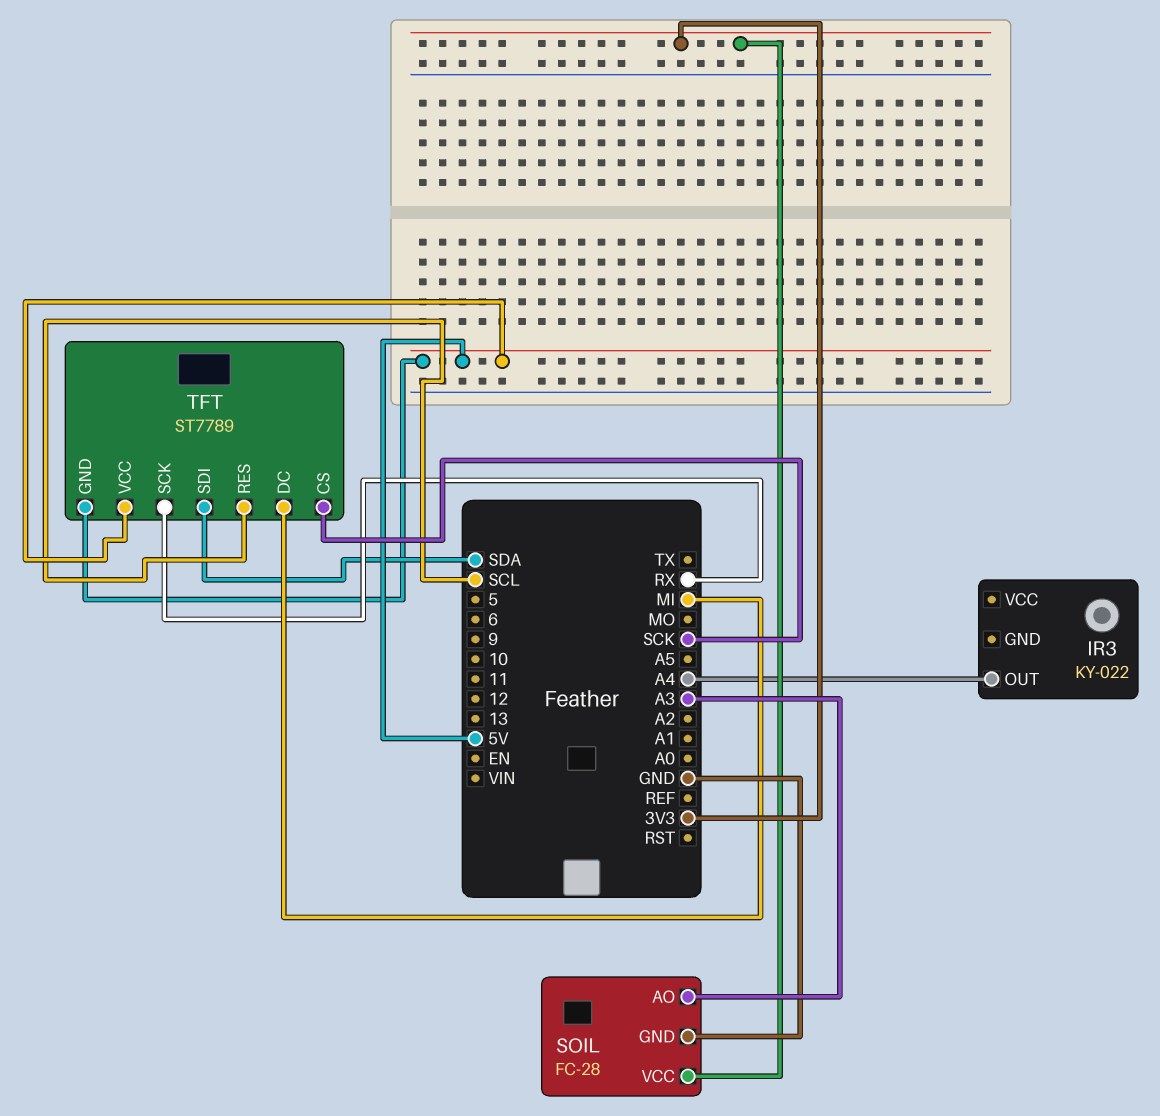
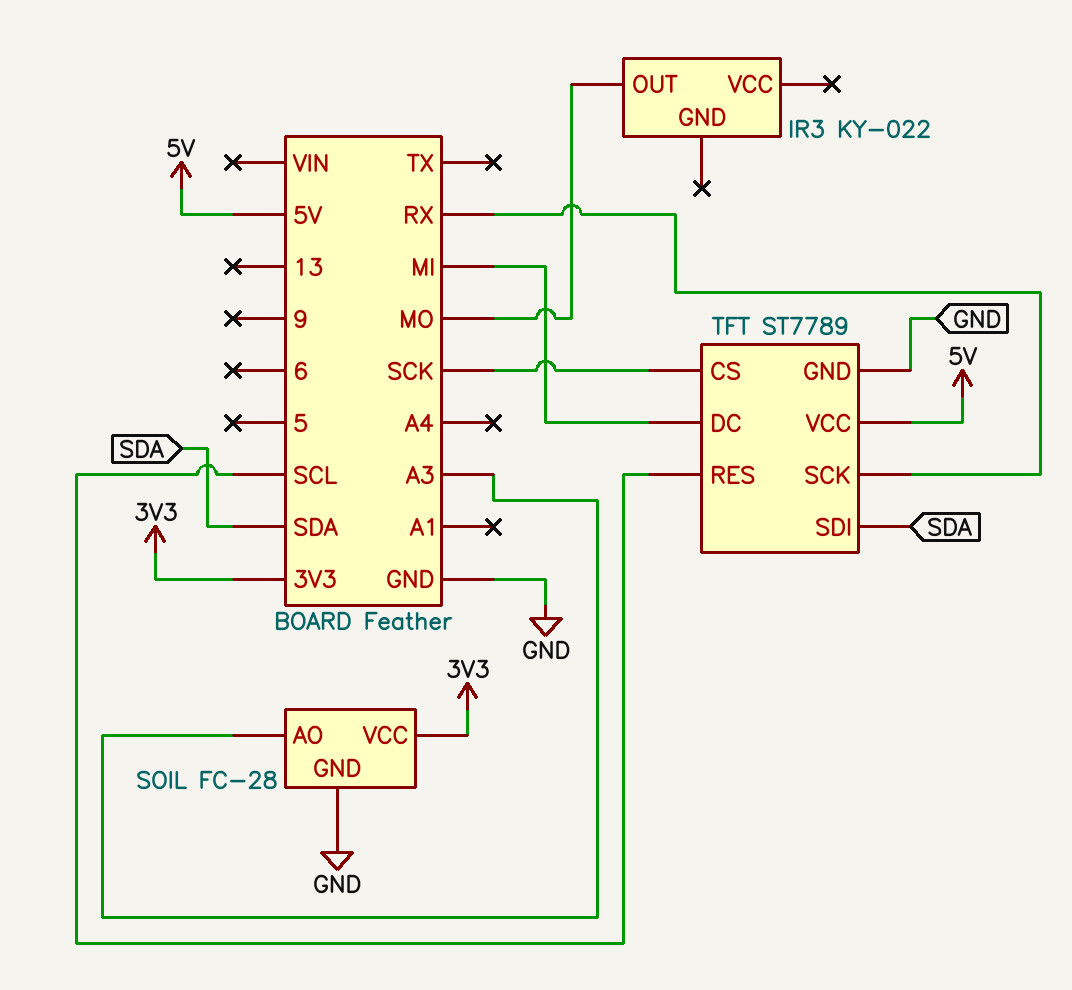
IR3 pin OUT: A4 -> MO
TFT pin GND: 5V -> GND

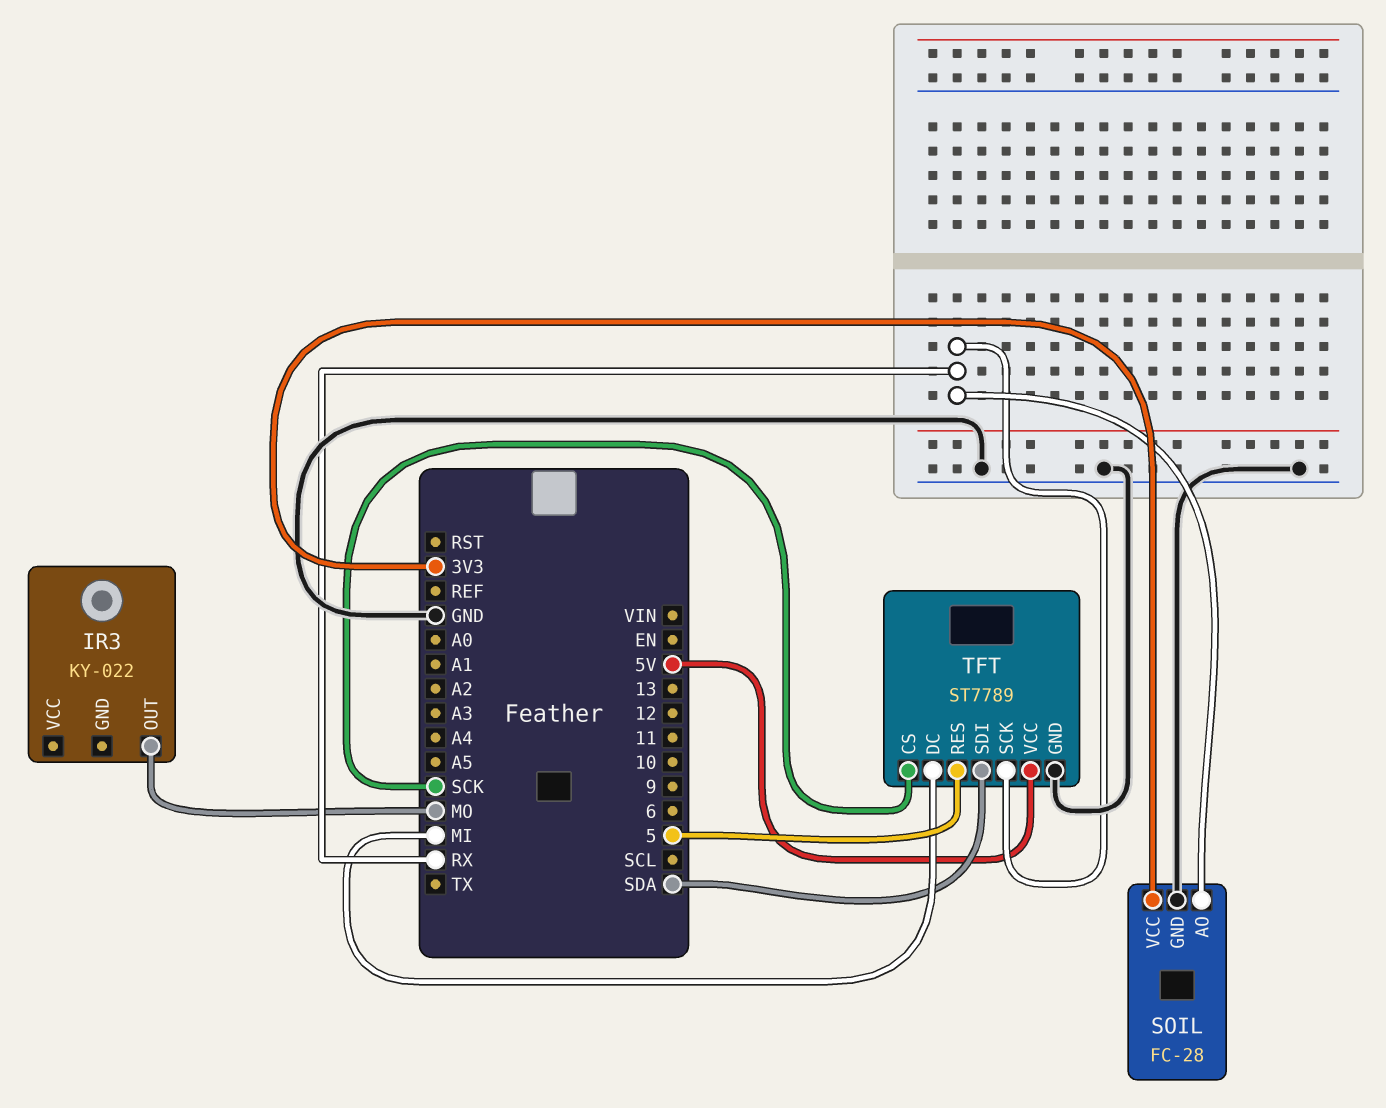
SOIL pin AO: A3 -> RX
TFT pin RES: SCL -> 5

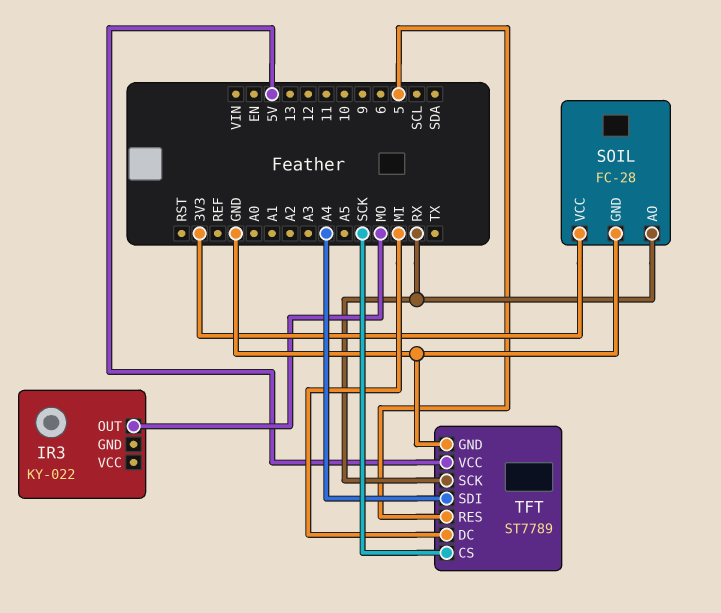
TFT pin SDI: SDA -> A4

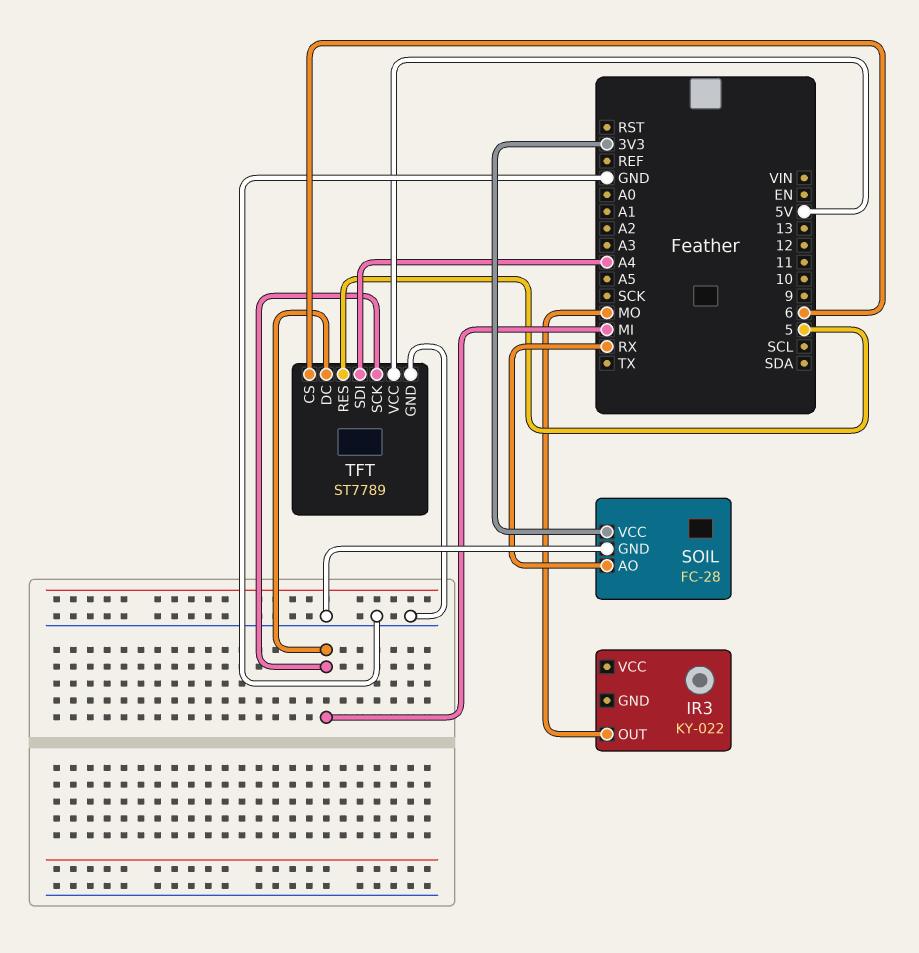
TFT pin CS: SCK -> 6
TFT pin SCK: RX -> MI

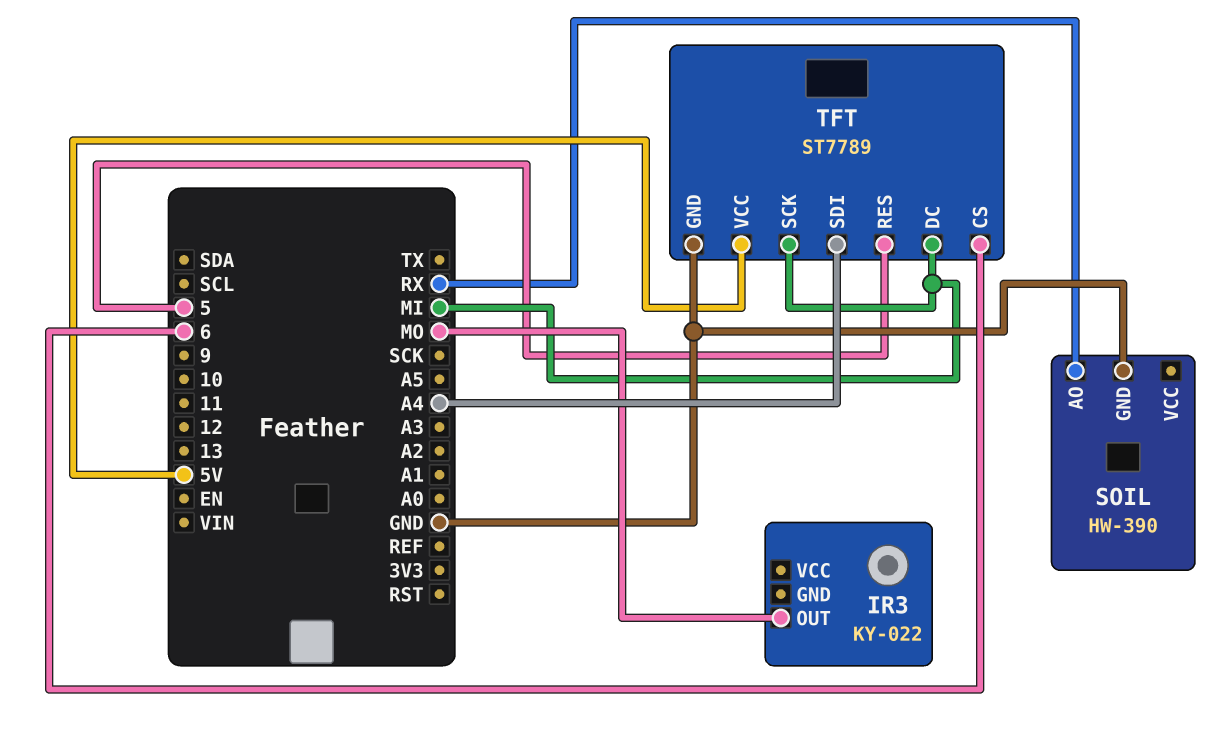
SOIL: FC-28 -> HW-390
SOIL pin VCC: 3V3 -> none

